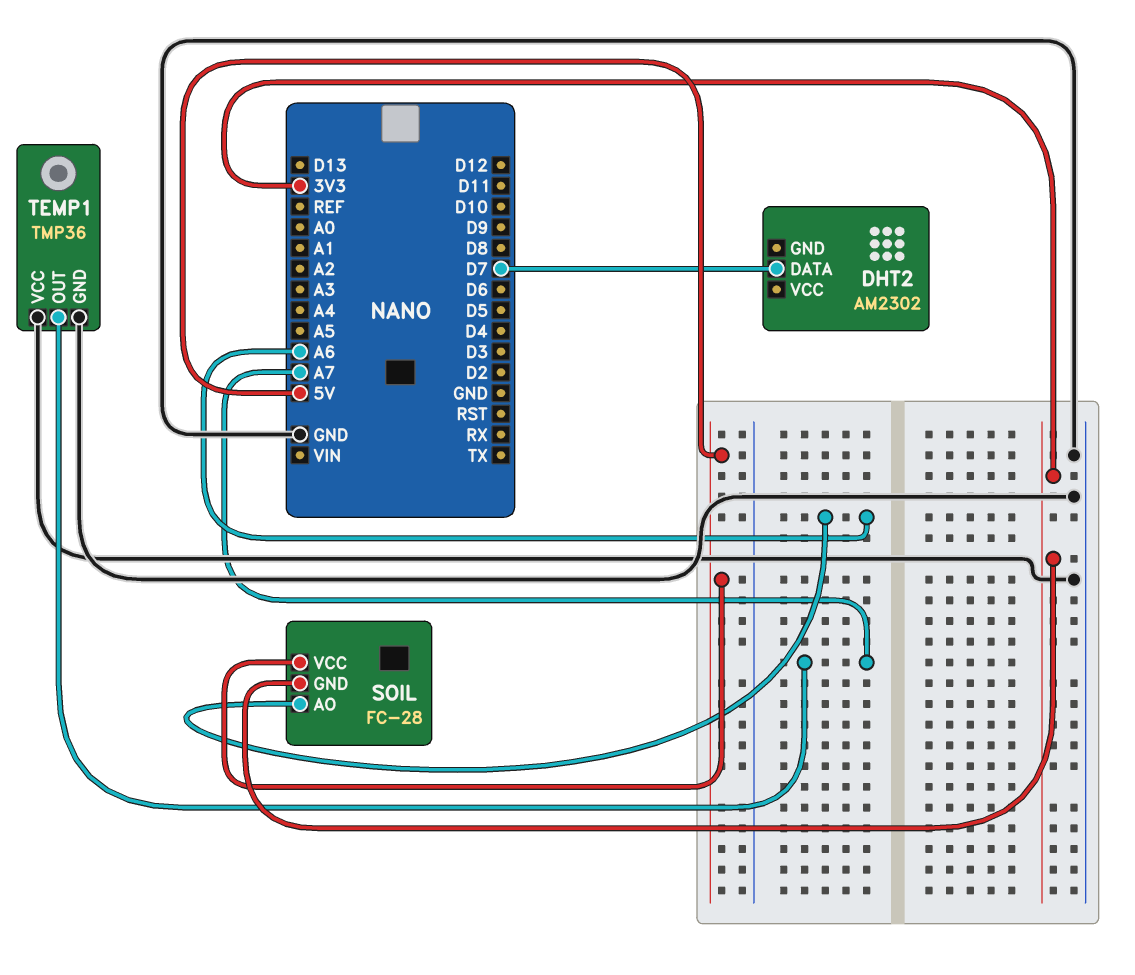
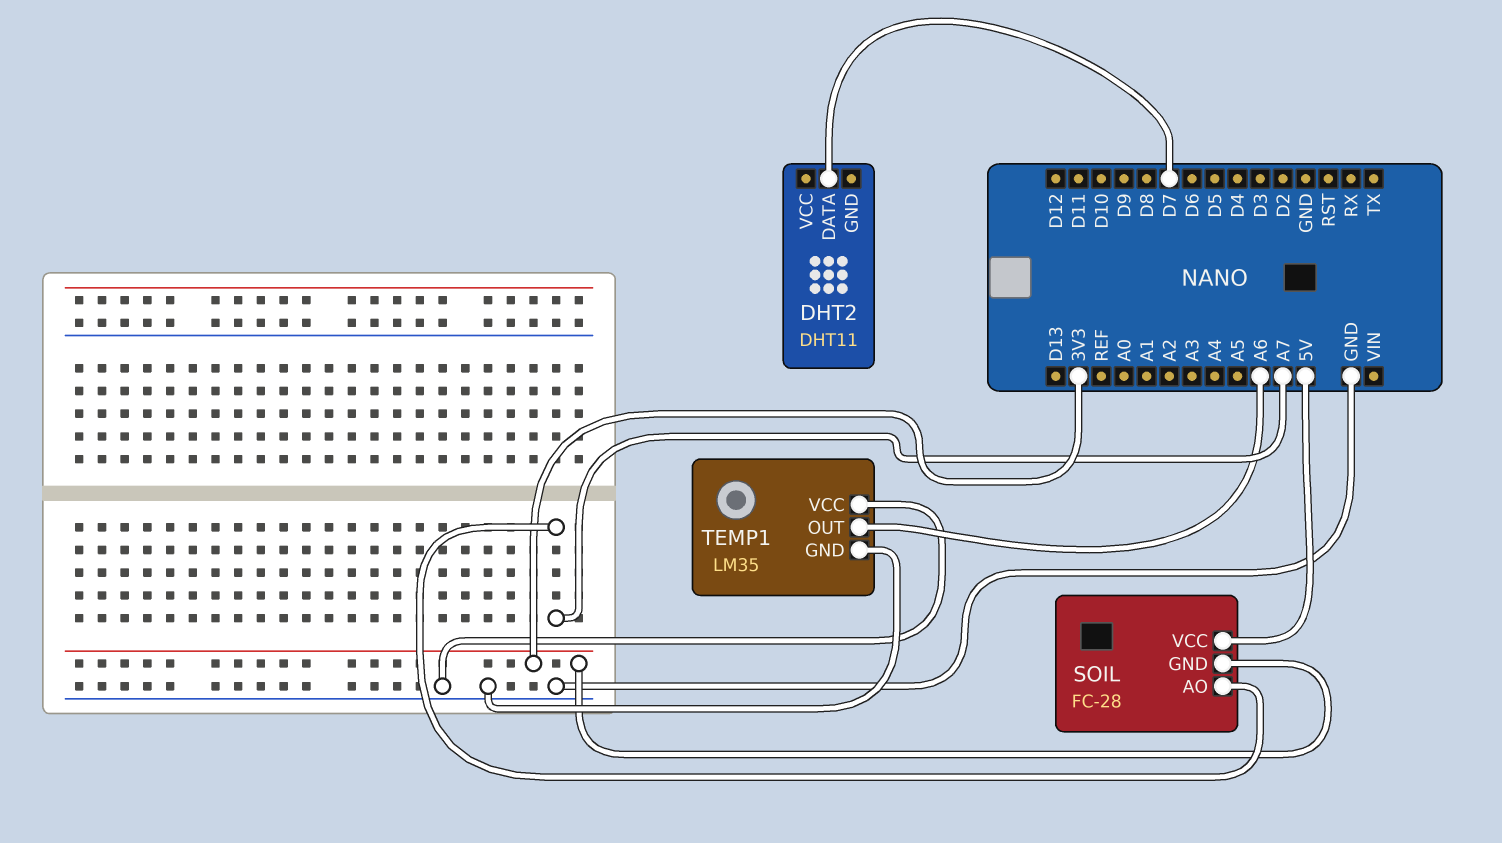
DHT2: AM2302 -> DHT11
SOIL pin AO: A6 -> A7
TEMP1: TMP36 -> LM35
TEMP1 pin OUT: A7 -> A6

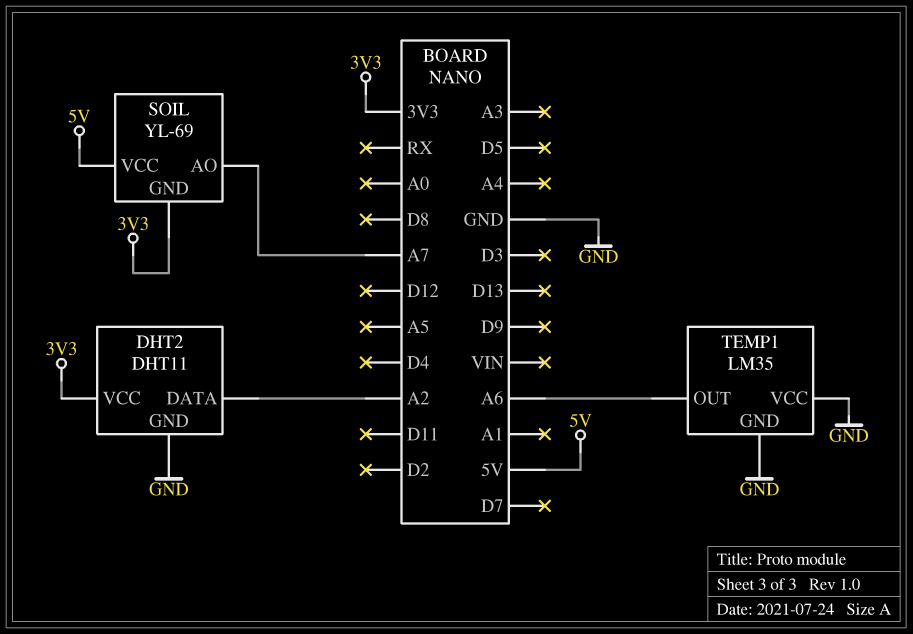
DHT2 pin DATA: D7 -> A2
DHT2 pin GND: none -> GND
DHT2 pin VCC: none -> 3V3
SOIL: FC-28 -> YL-69

